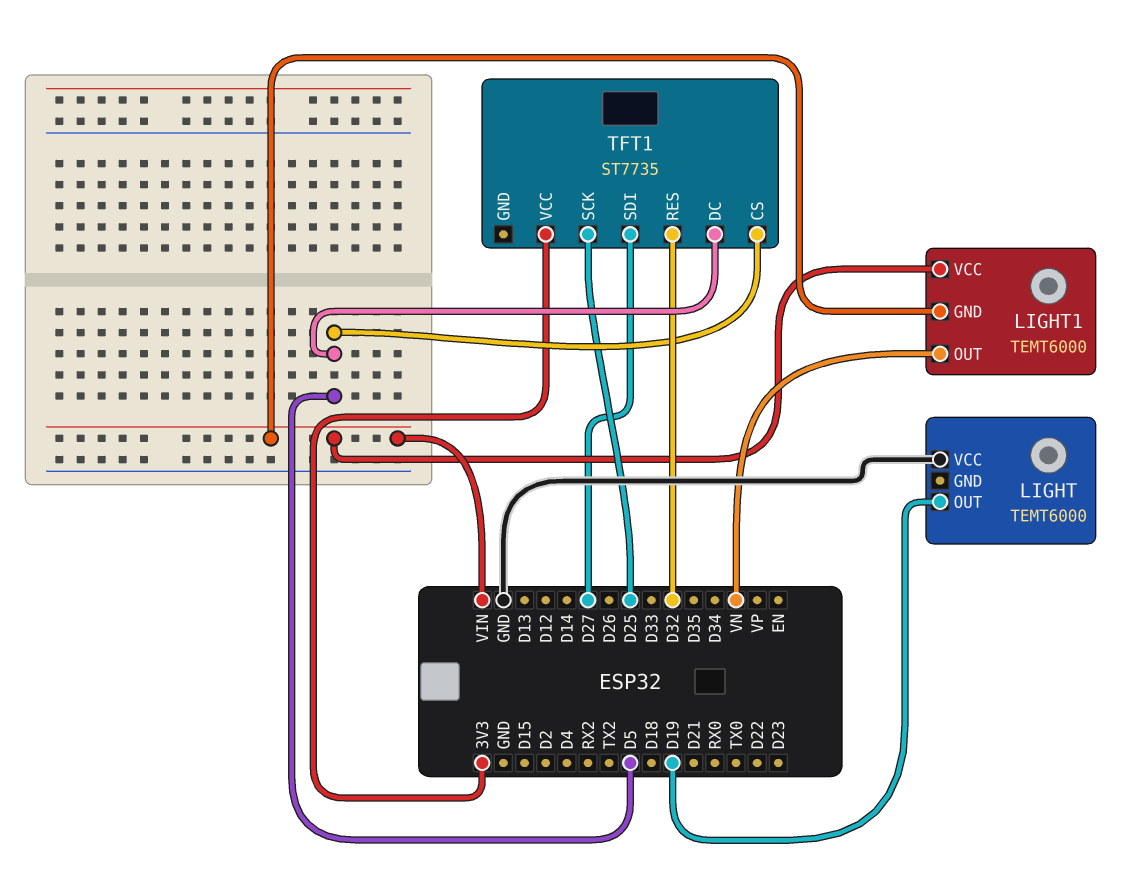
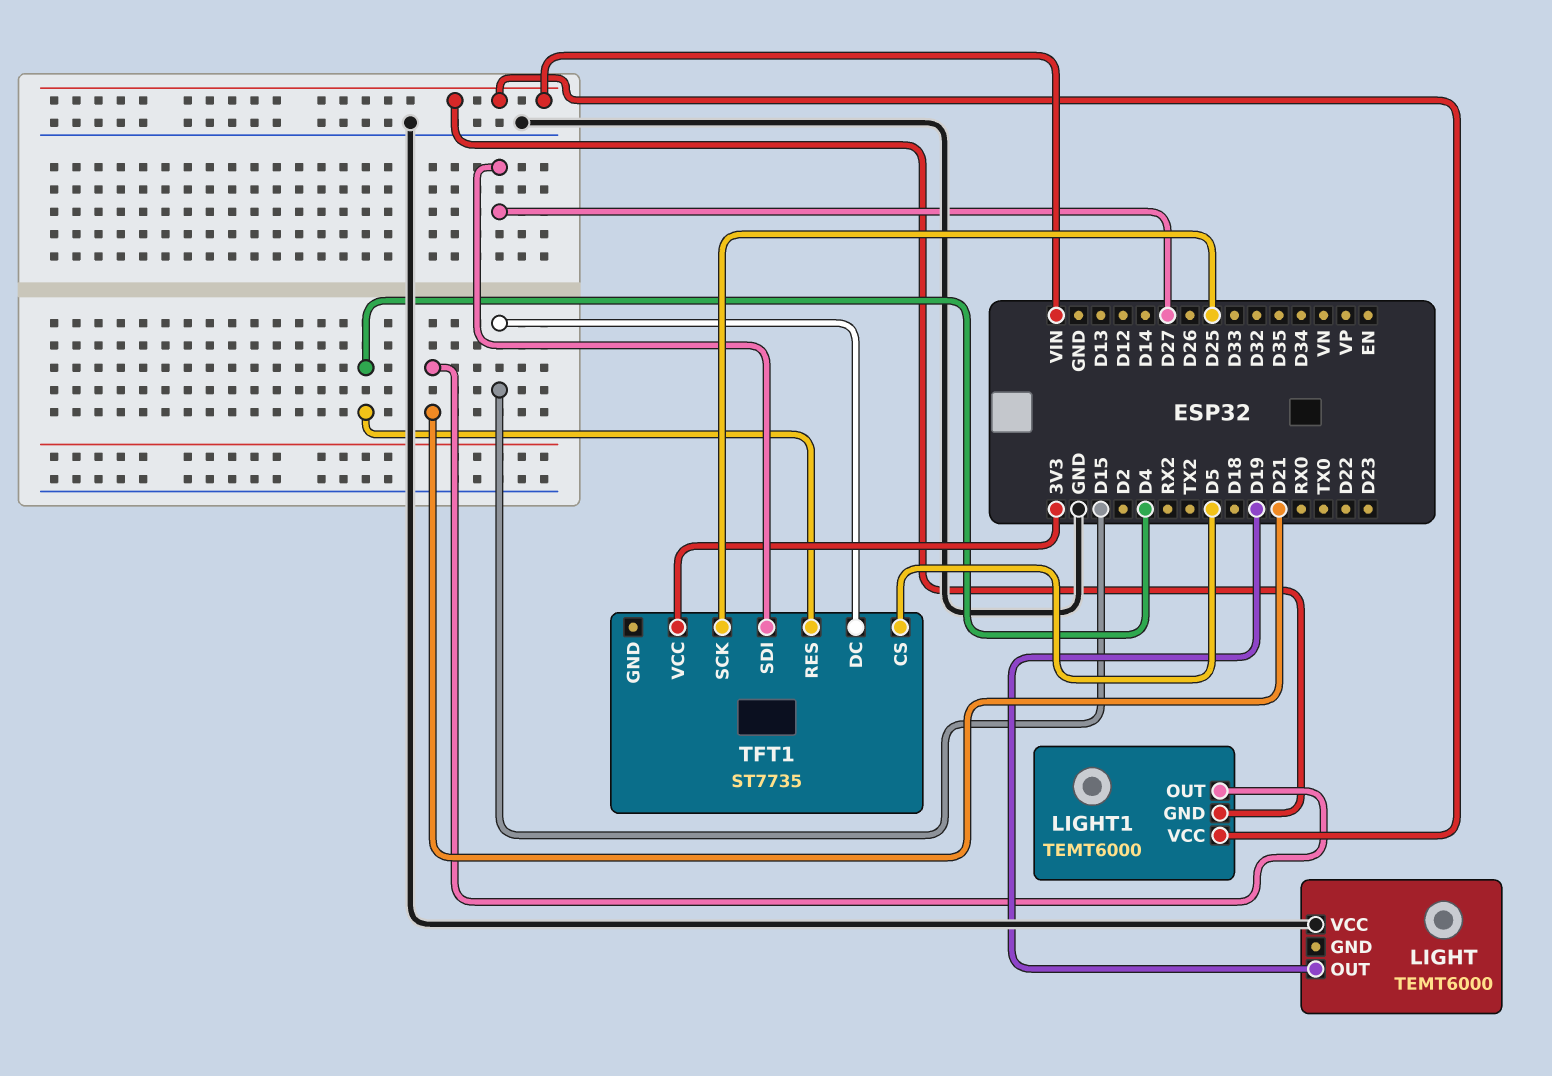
LIGHT1 pin OUT: VN -> D21
TFT1 pin DC: D5 -> D15
TFT1 pin RES: D32 -> D4

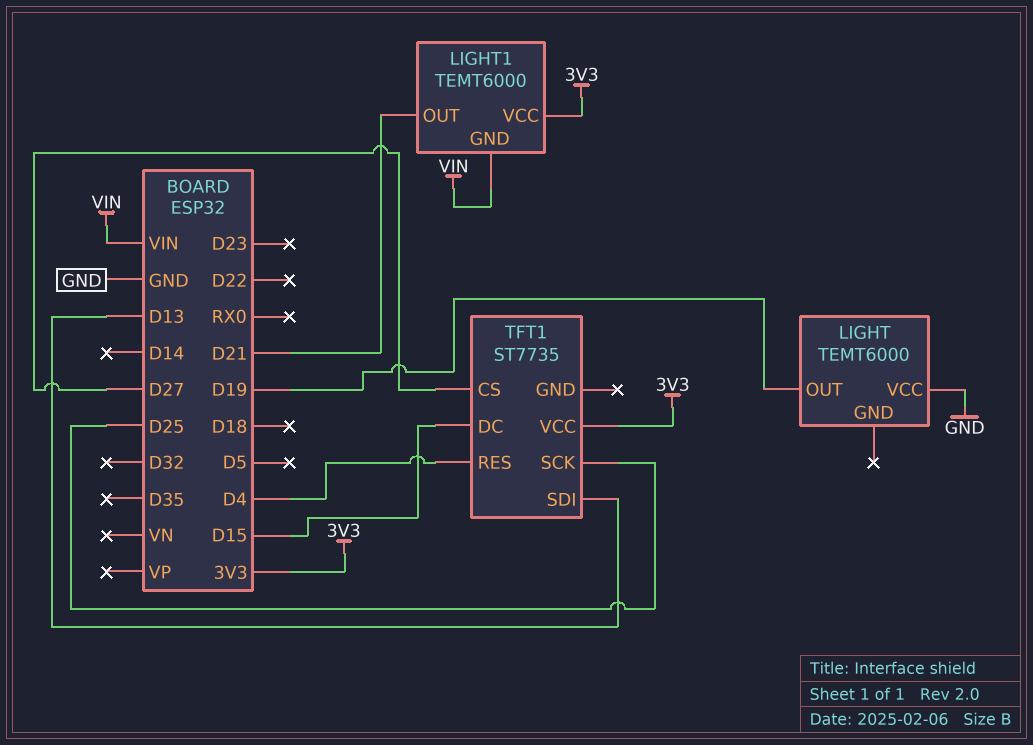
LIGHT1 pin VCC: VIN -> 3V3
TFT1 pin CS: D5 -> D27
TFT1 pin SDI: D27 -> D13

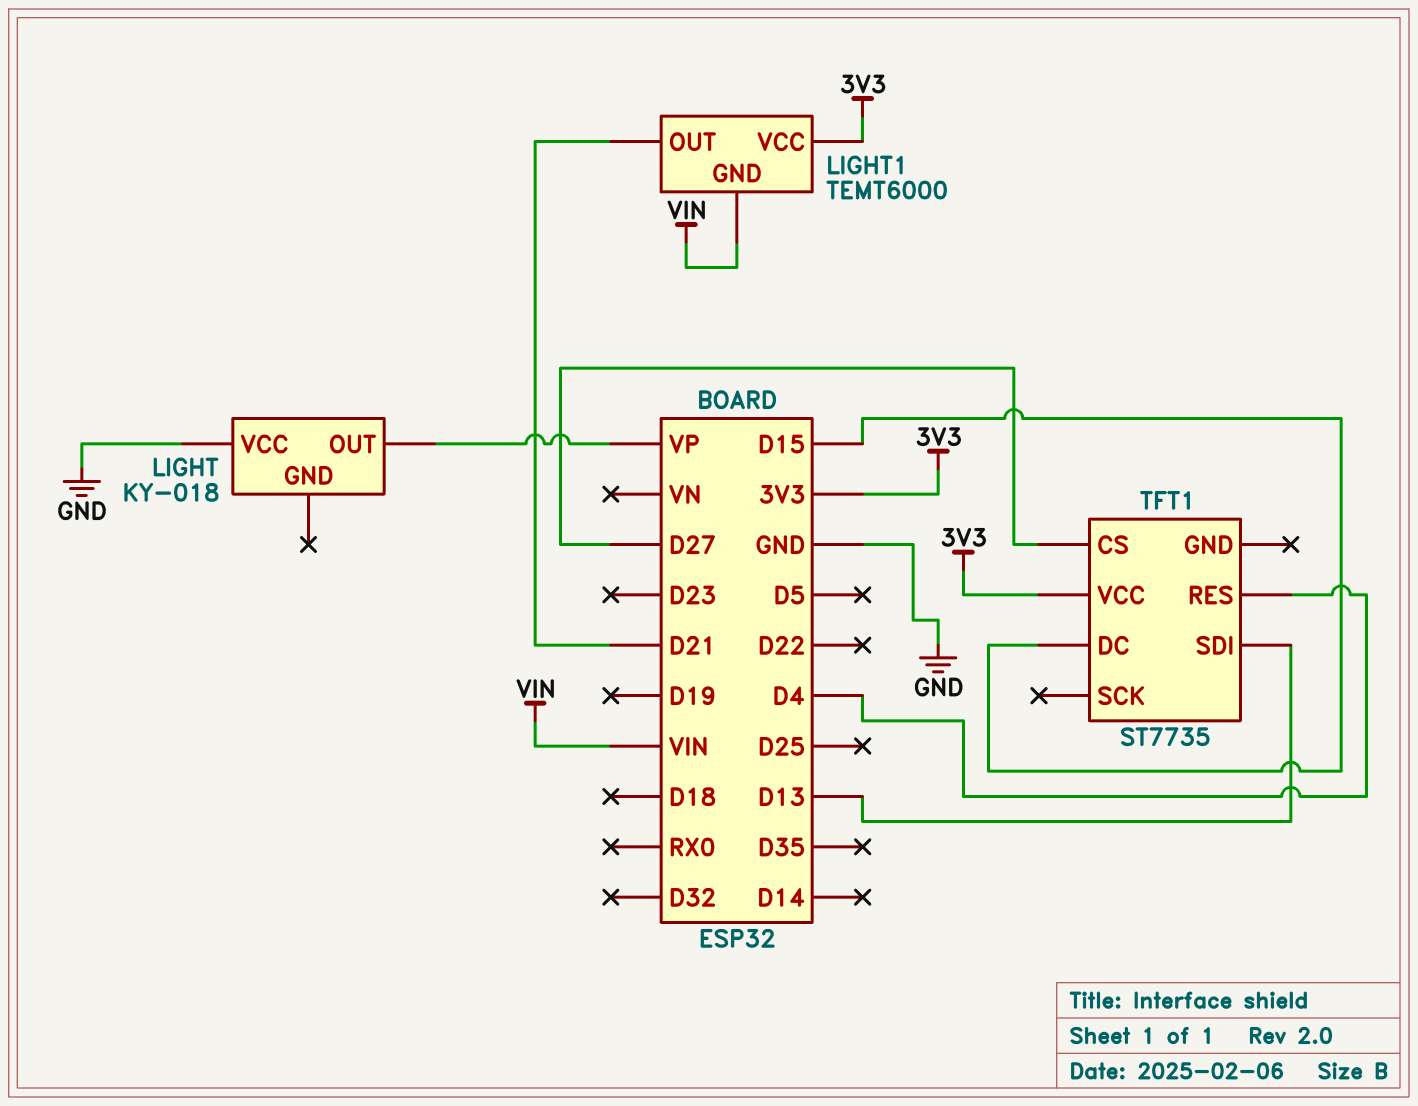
LIGHT: TEMT6000 -> KY-018
LIGHT pin OUT: D19 -> VP
TFT1 pin SCK: D25 -> none

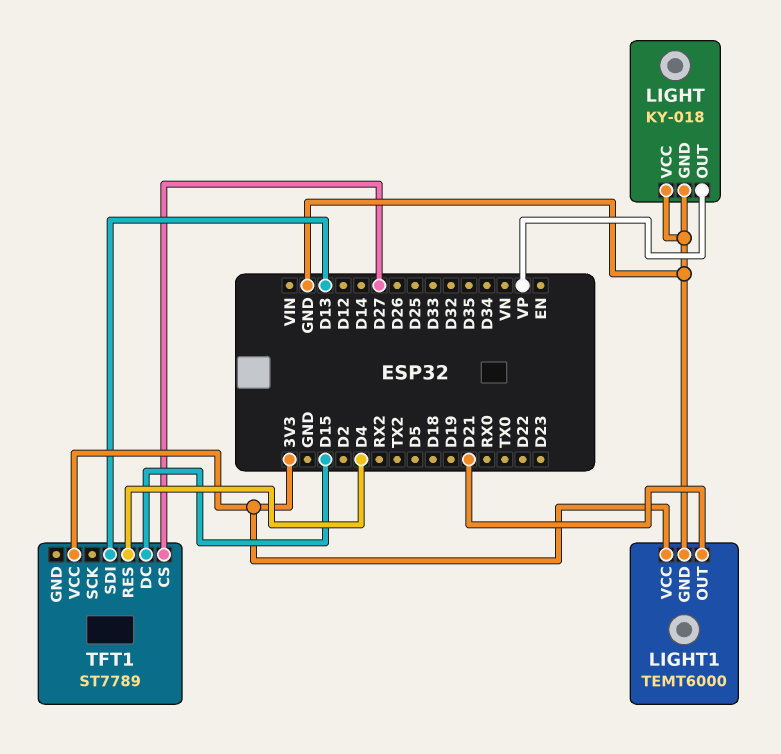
LIGHT pin GND: none -> GND
LIGHT1 pin GND: VIN -> GND
TFT1: ST7735 -> ST7789

